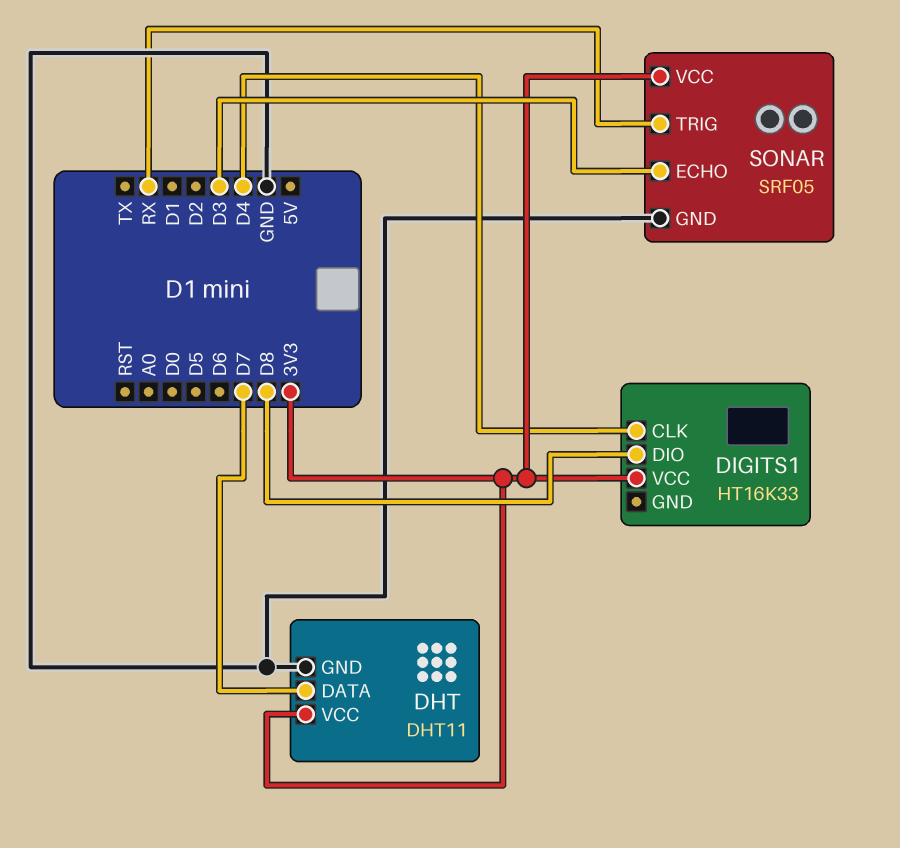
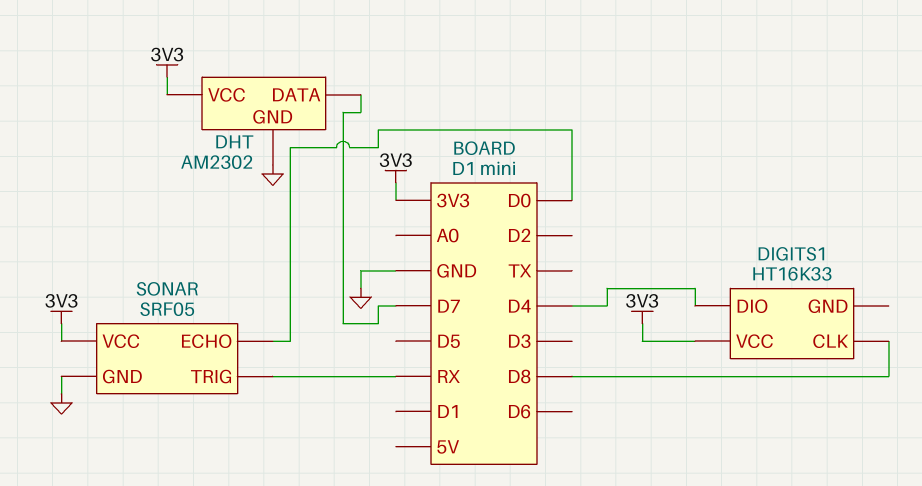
DHT: DHT11 -> AM2302
DIGITS1 pin CLK: D4 -> D8
DIGITS1 pin DIO: D8 -> D4
SONAR pin ECHO: D3 -> D0

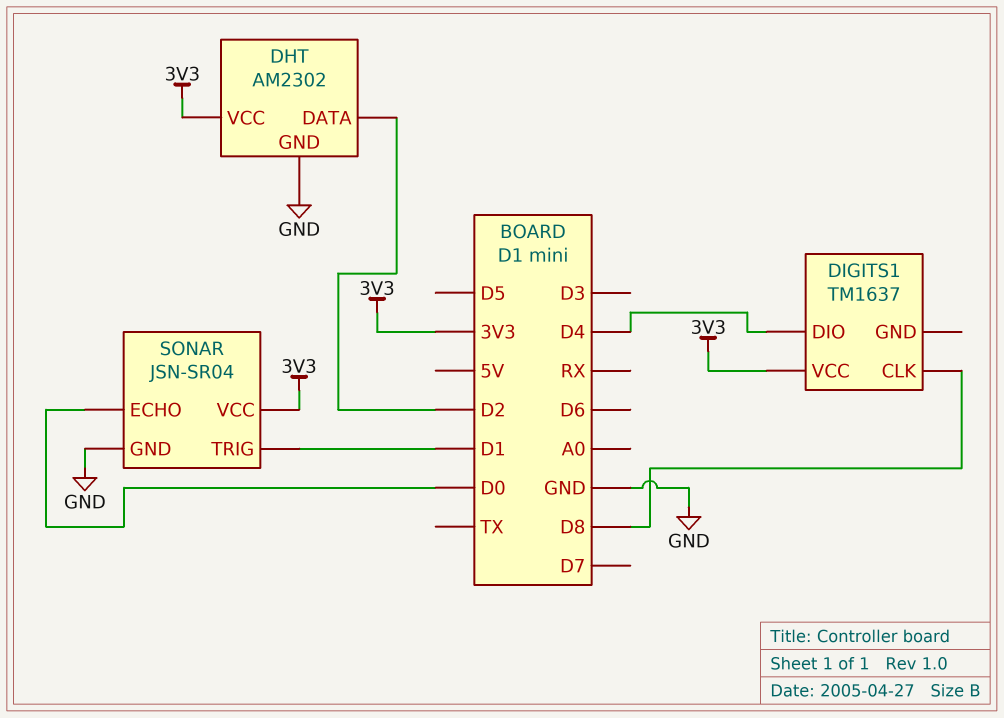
DHT pin DATA: D7 -> D2
DIGITS1: HT16K33 -> TM1637
SONAR: SRF05 -> JSN-SR04
SONAR pin TRIG: RX -> D1

